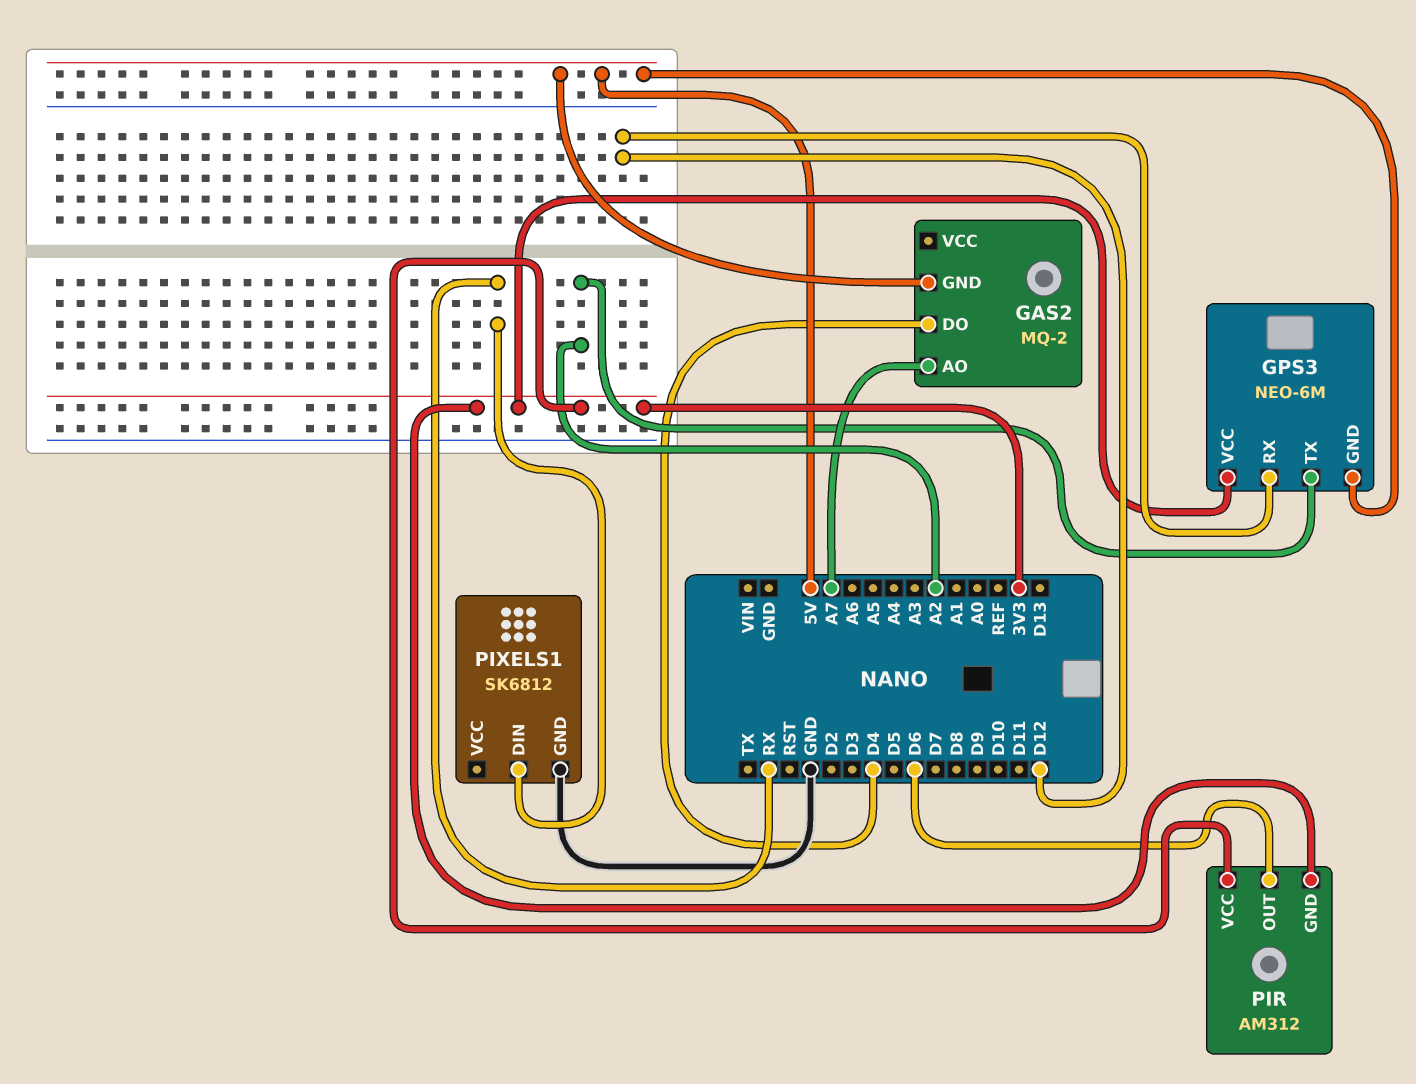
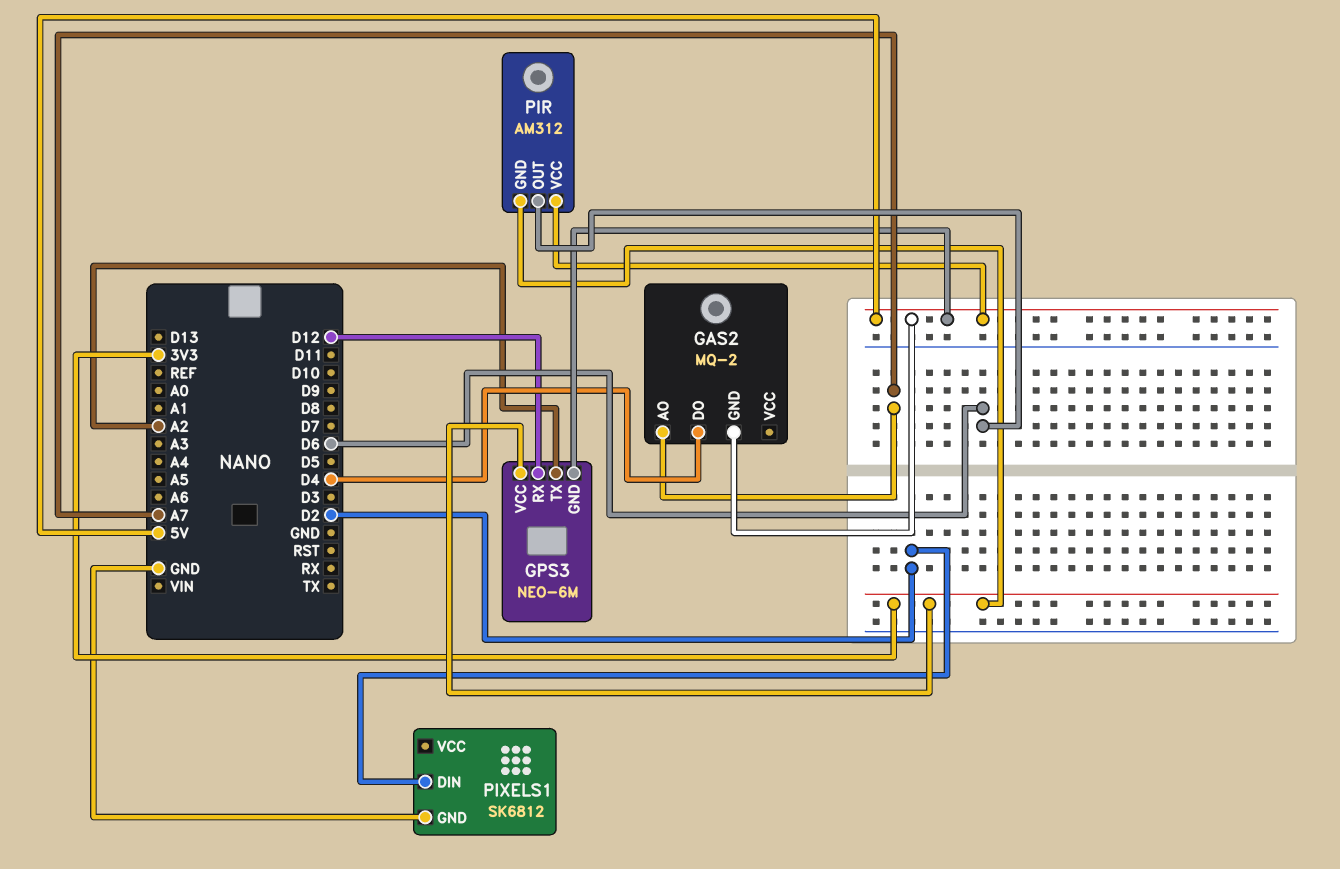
PIR pin VCC: 3V3 -> 5V
PIXELS1 pin DIN: RX -> D2

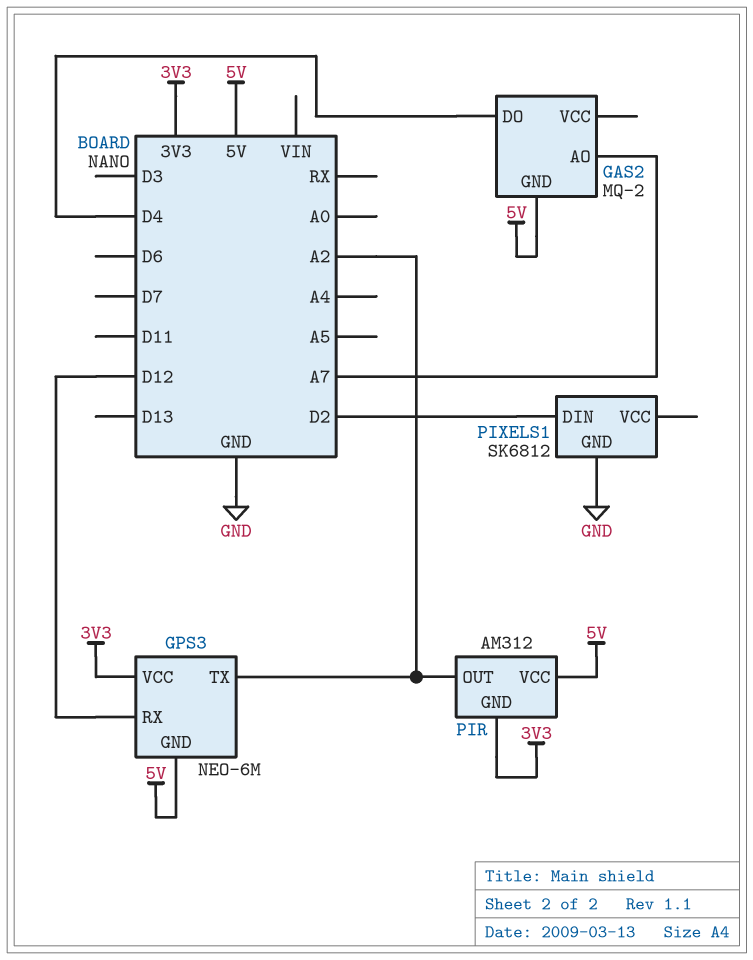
PIR pin OUT: D6 -> A2

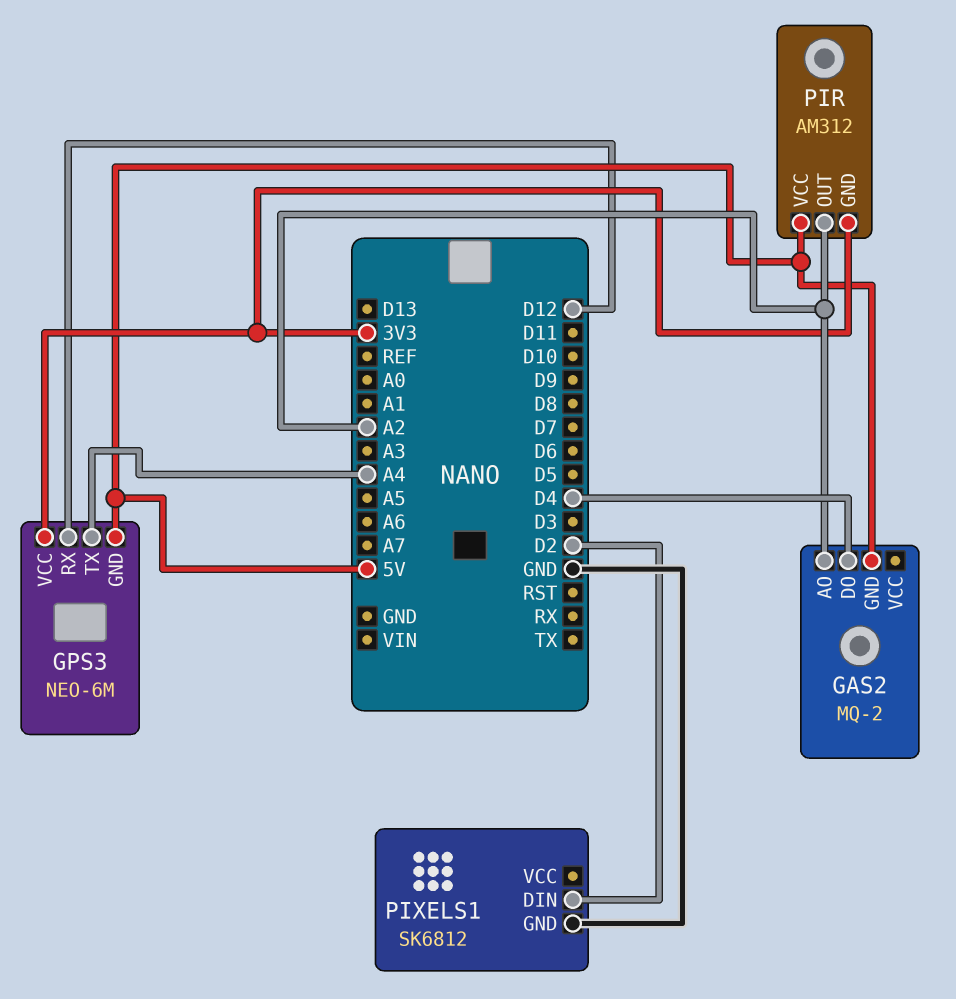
GAS2 pin AO: A7 -> A2
GPS3 pin TX: A2 -> A4

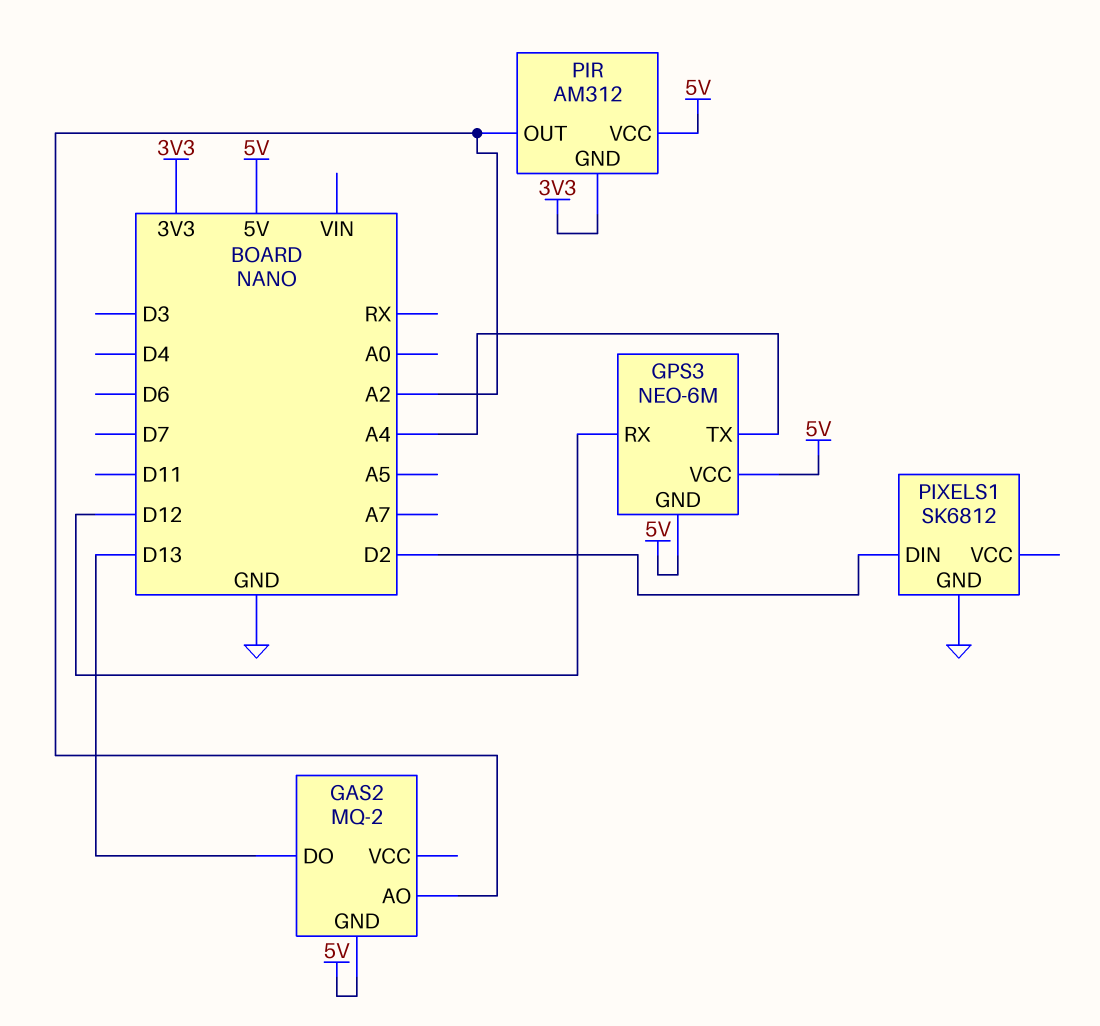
GAS2 pin DO: D4 -> D13
GPS3 pin VCC: 3V3 -> 5V

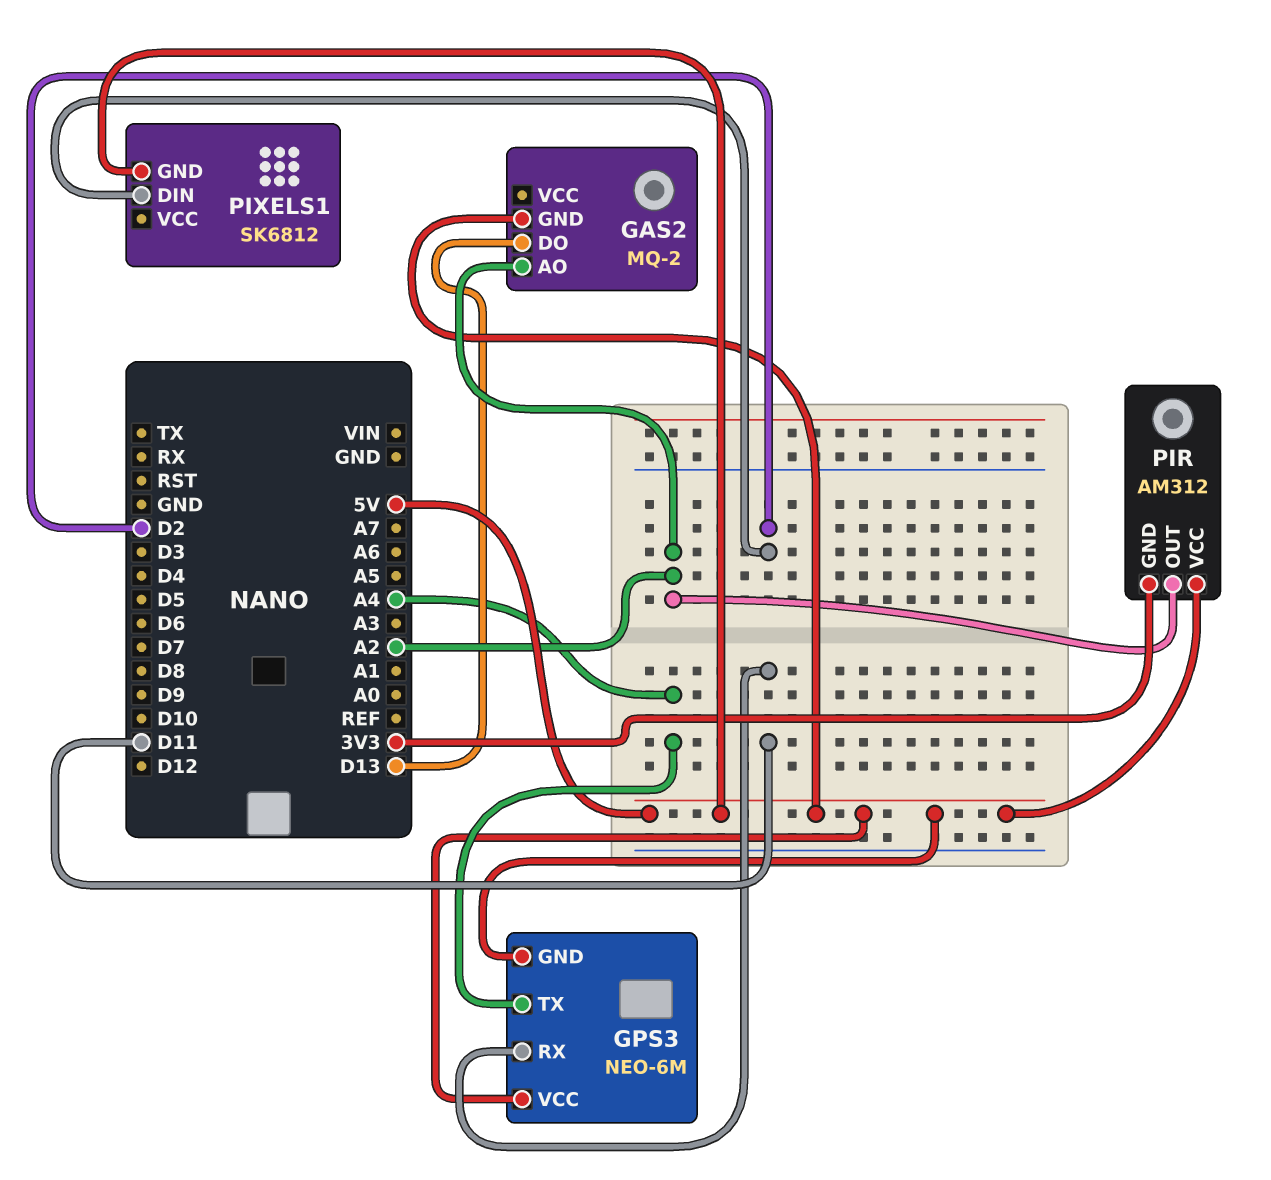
GPS3 pin RX: D12 -> D11
PIXELS1 pin GND: GND -> 5V

